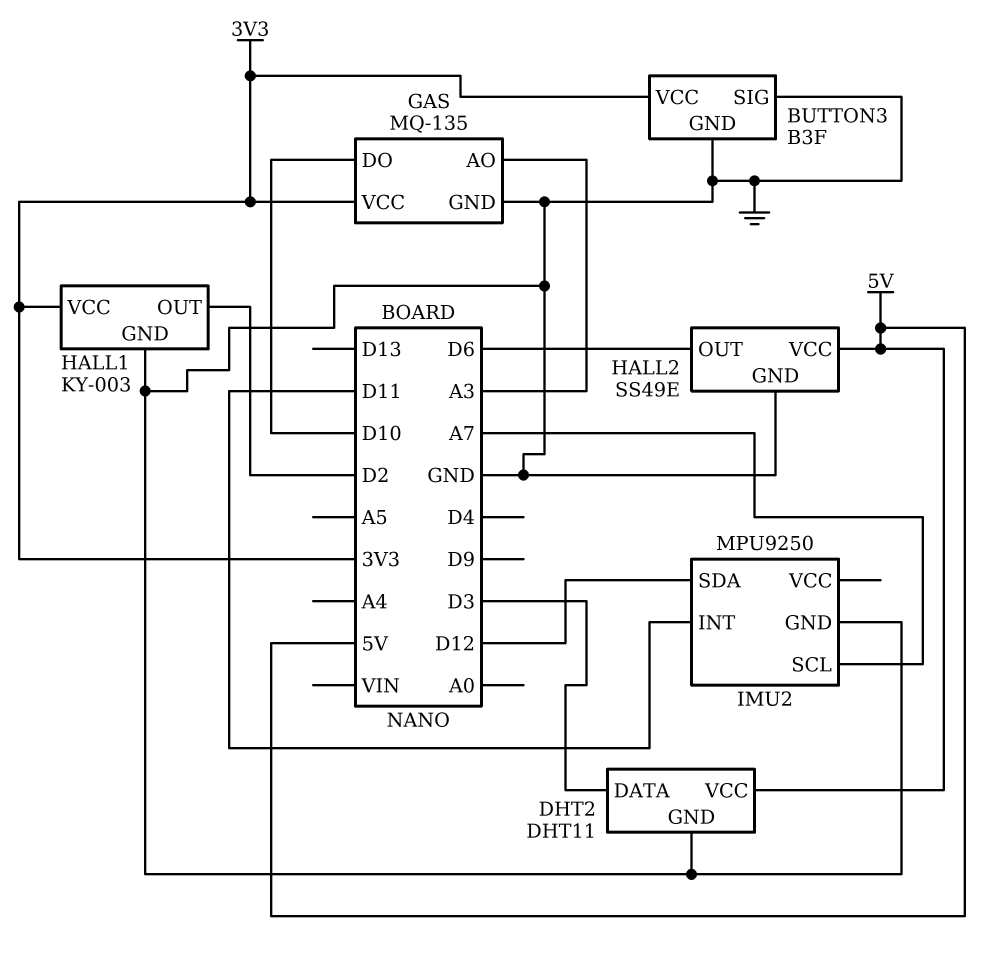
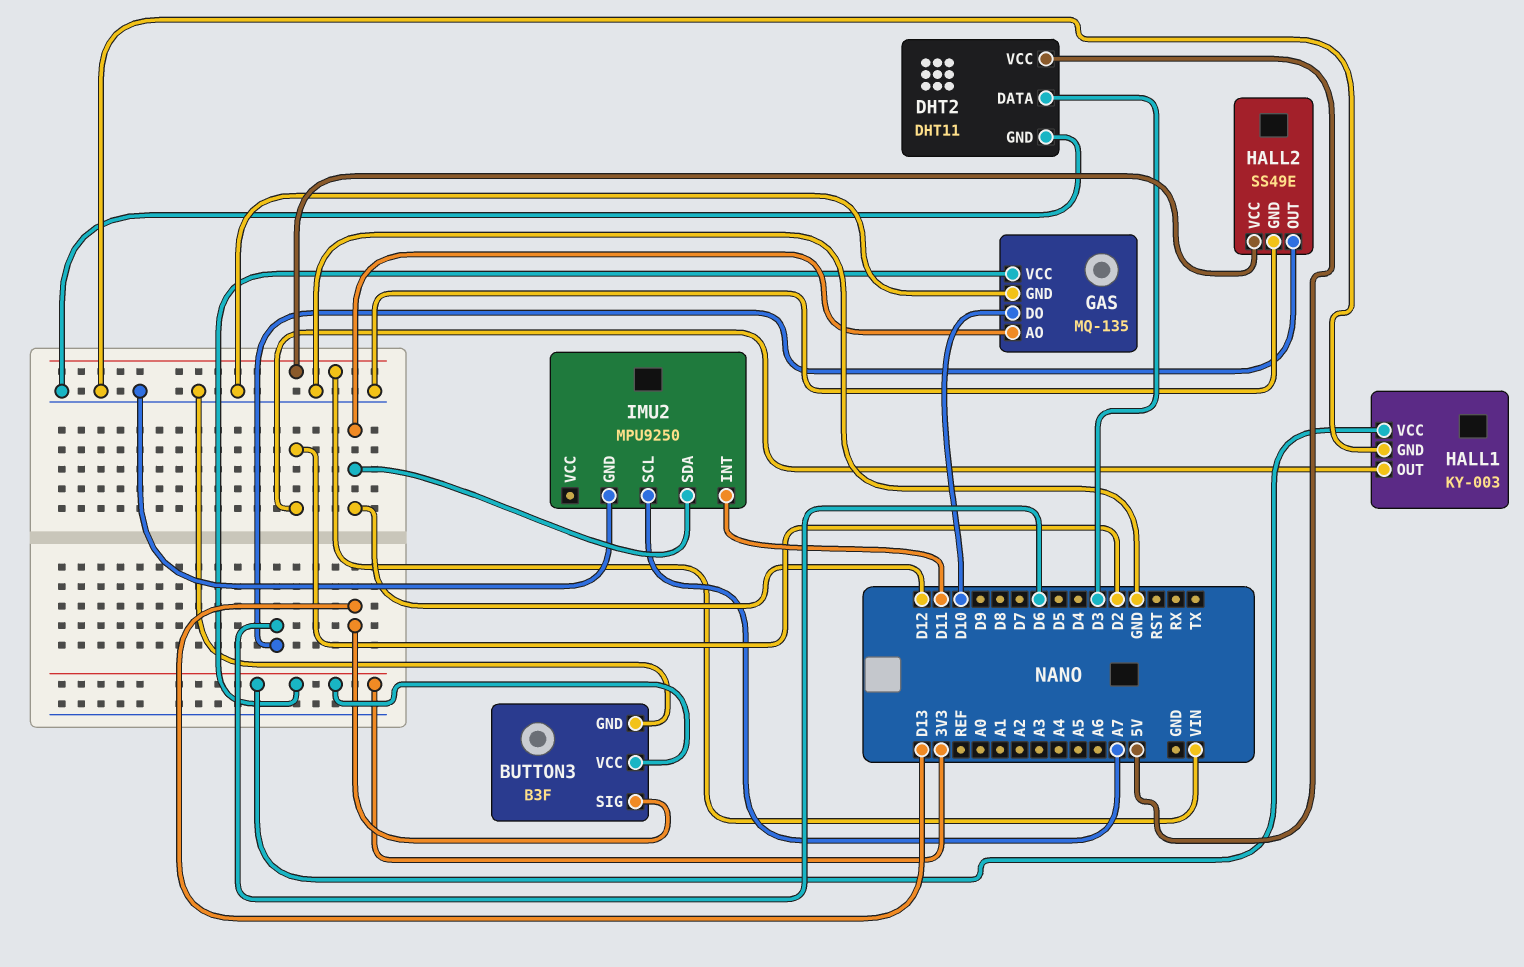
BUTTON3 pin SIG: GND -> D13
GAS pin AO: A3 -> D12
HALL2 pin VCC: 5V -> VIN

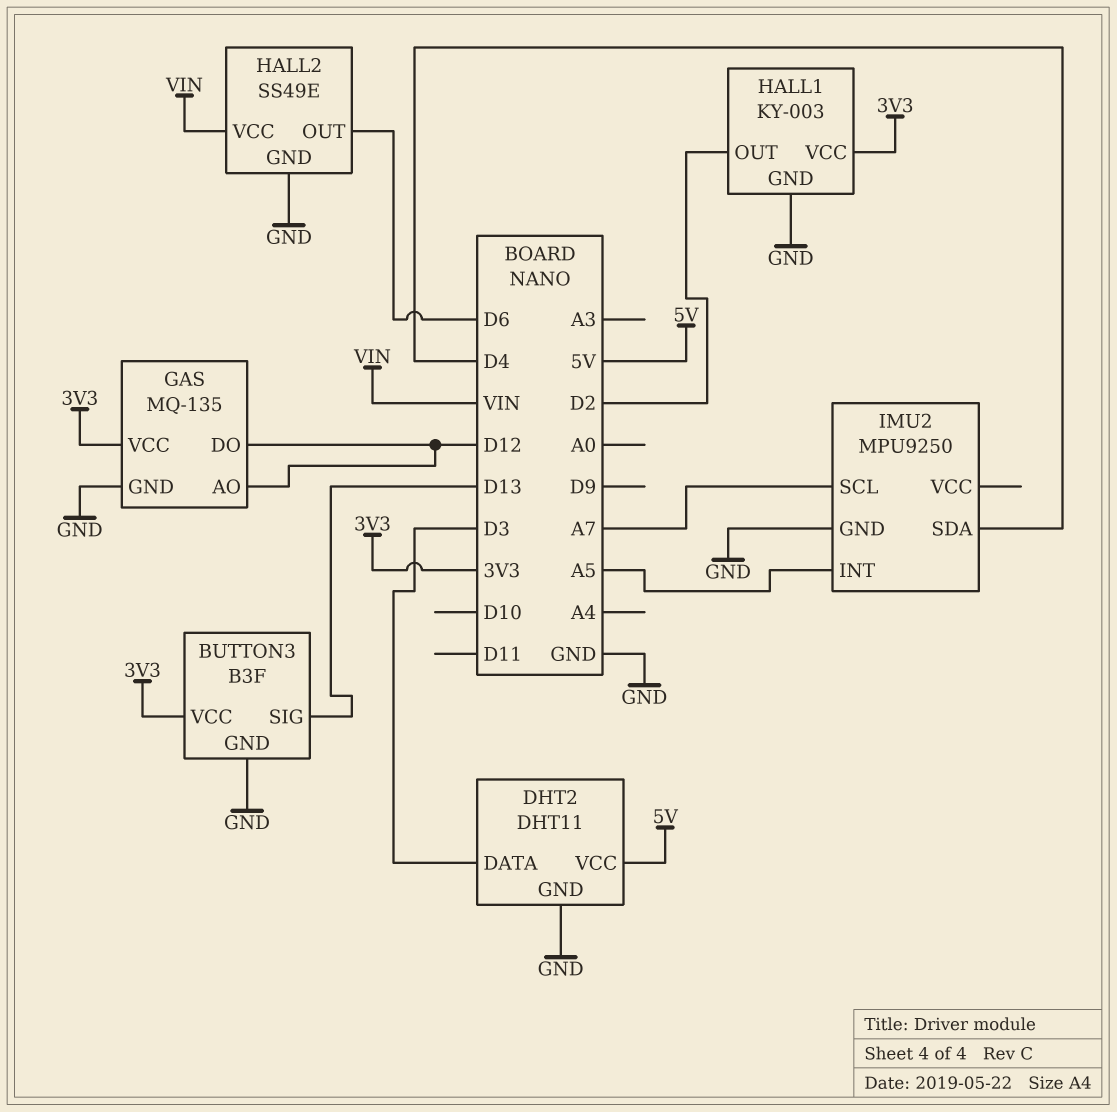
GAS pin DO: D10 -> D12
IMU2 pin INT: D11 -> A5
IMU2 pin SDA: D12 -> D4

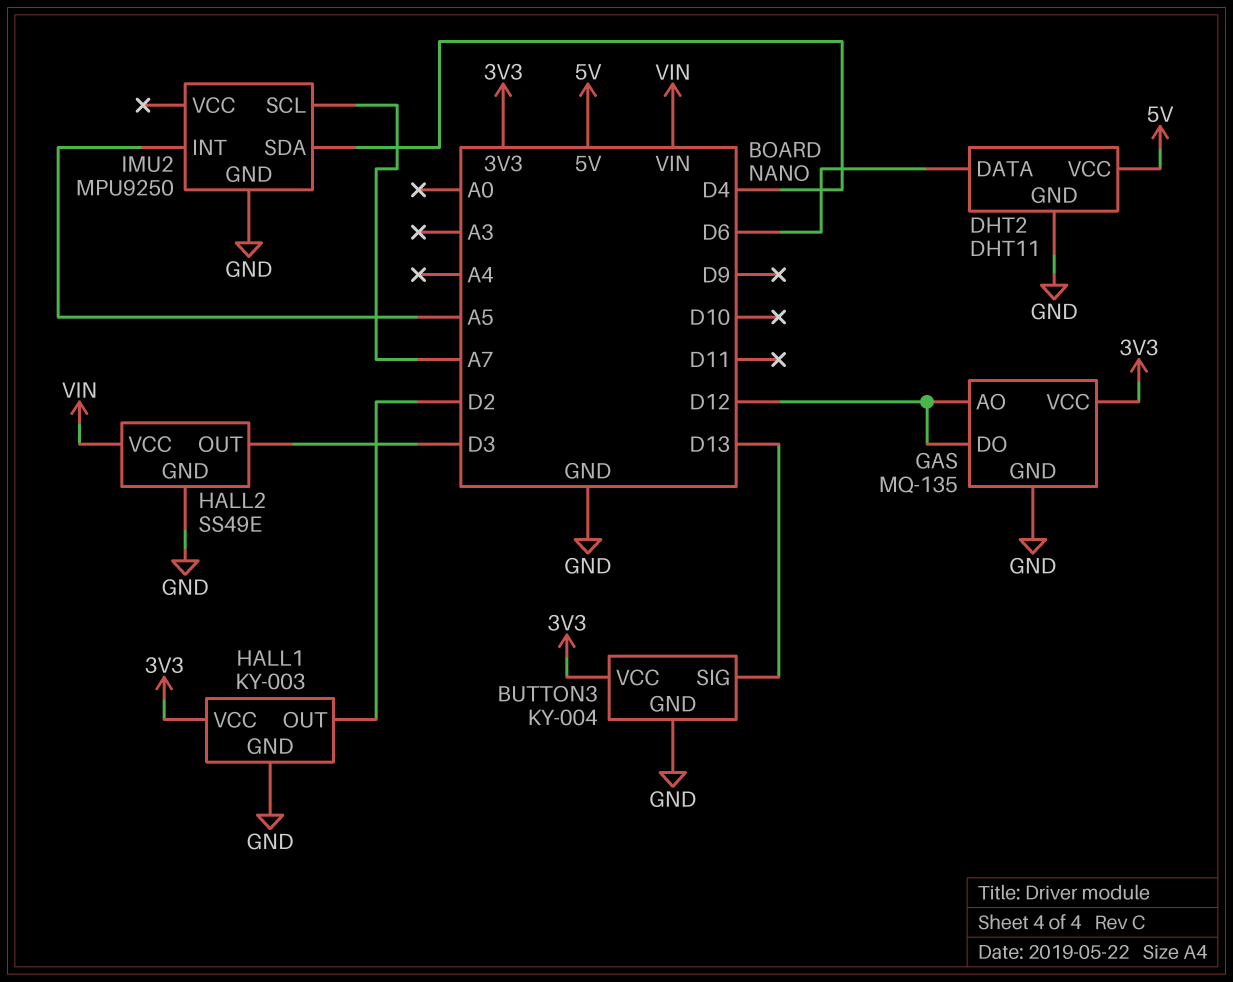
BUTTON3: B3F -> KY-004
DHT2 pin DATA: D3 -> D6
HALL2 pin OUT: D6 -> D3

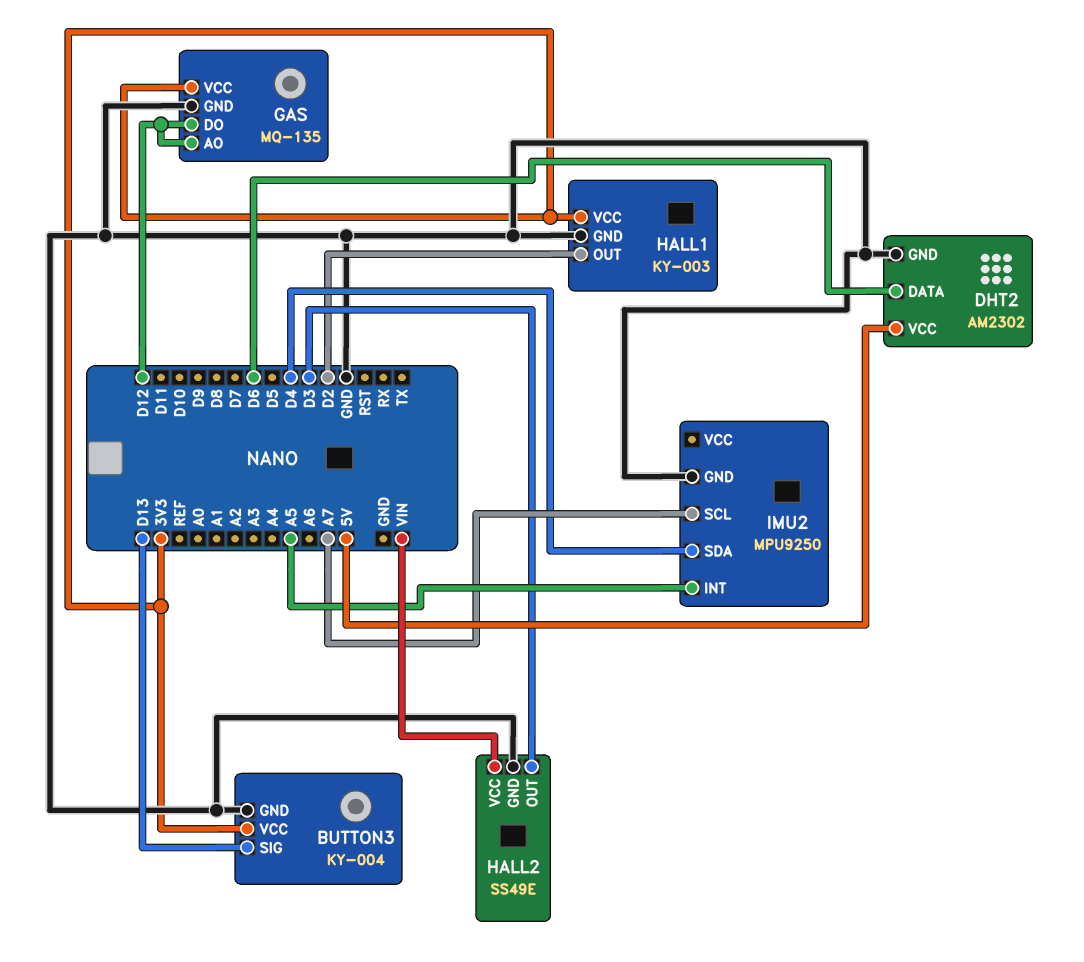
DHT2: DHT11 -> AM2302

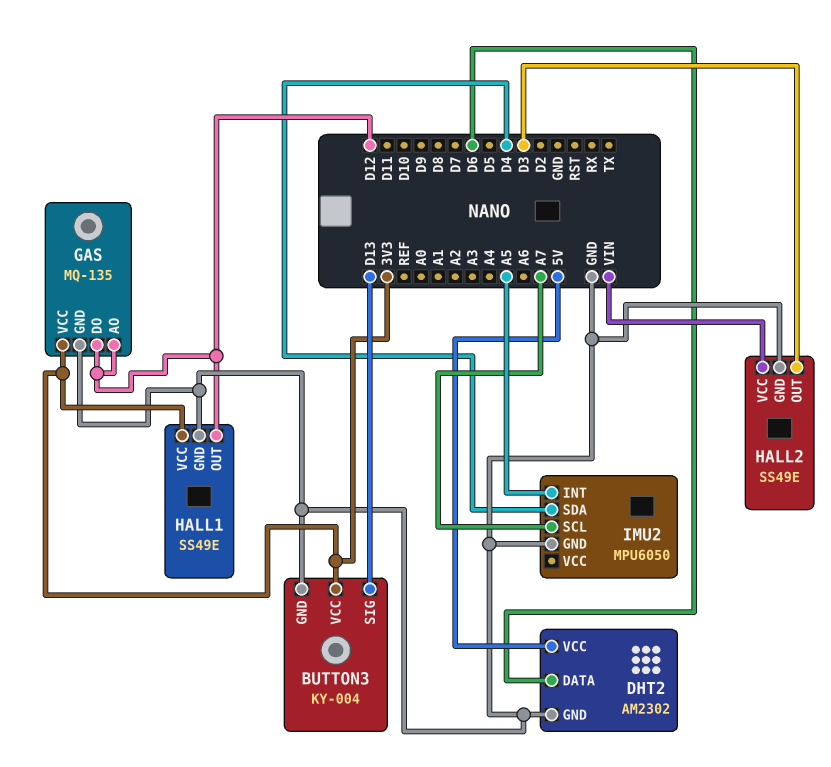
HALL1: KY-003 -> SS49E
HALL1 pin OUT: D2 -> D12
IMU2: MPU9250 -> MPU6050

